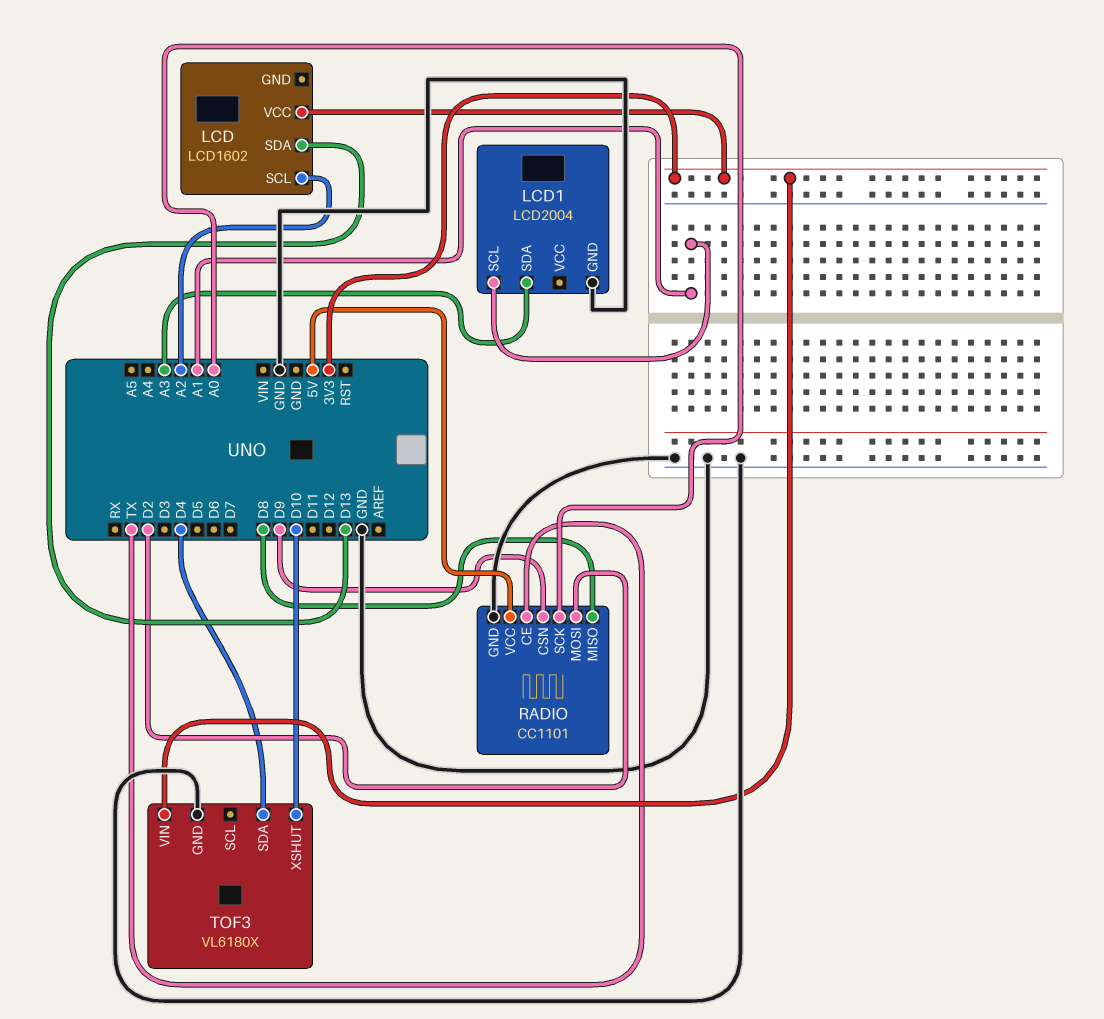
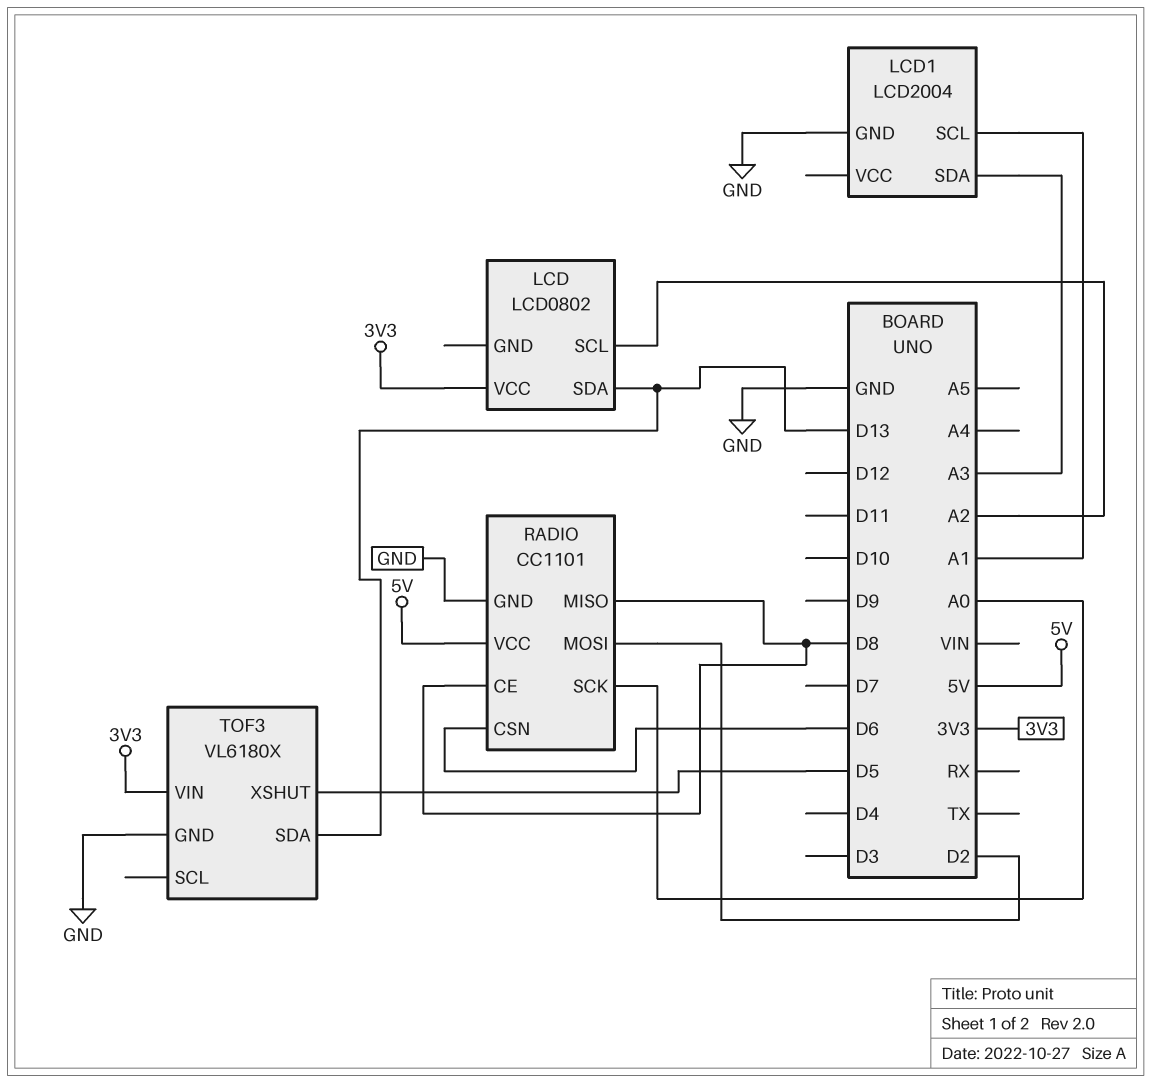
LCD: LCD1602 -> LCD0802
RADIO pin CE: TX -> D8
RADIO pin CSN: D9 -> D6
TOF3 pin SDA: D4 -> D13
TOF3 pin XSHUT: D10 -> D5

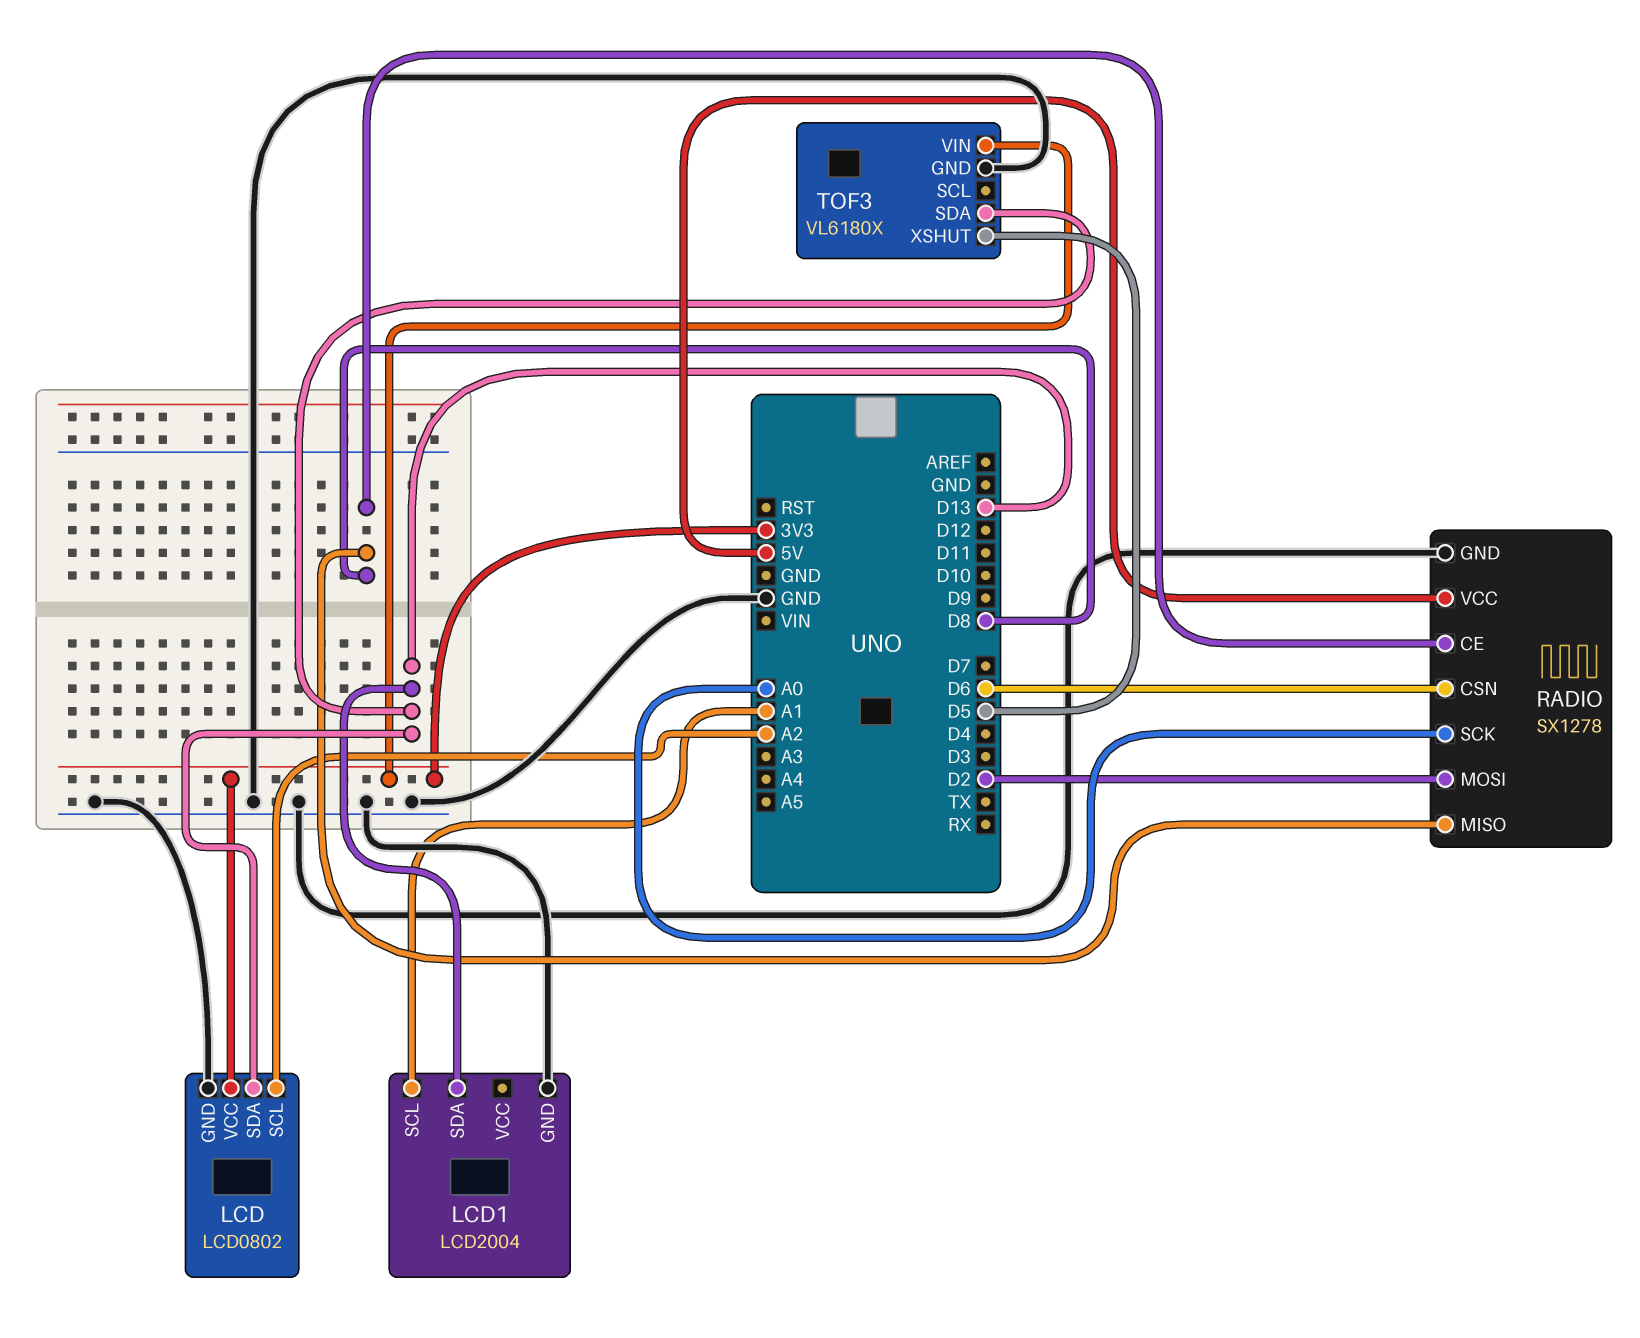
LCD pin GND: none -> GND
LCD1 pin SDA: A3 -> D13
RADIO: CC1101 -> SX1278

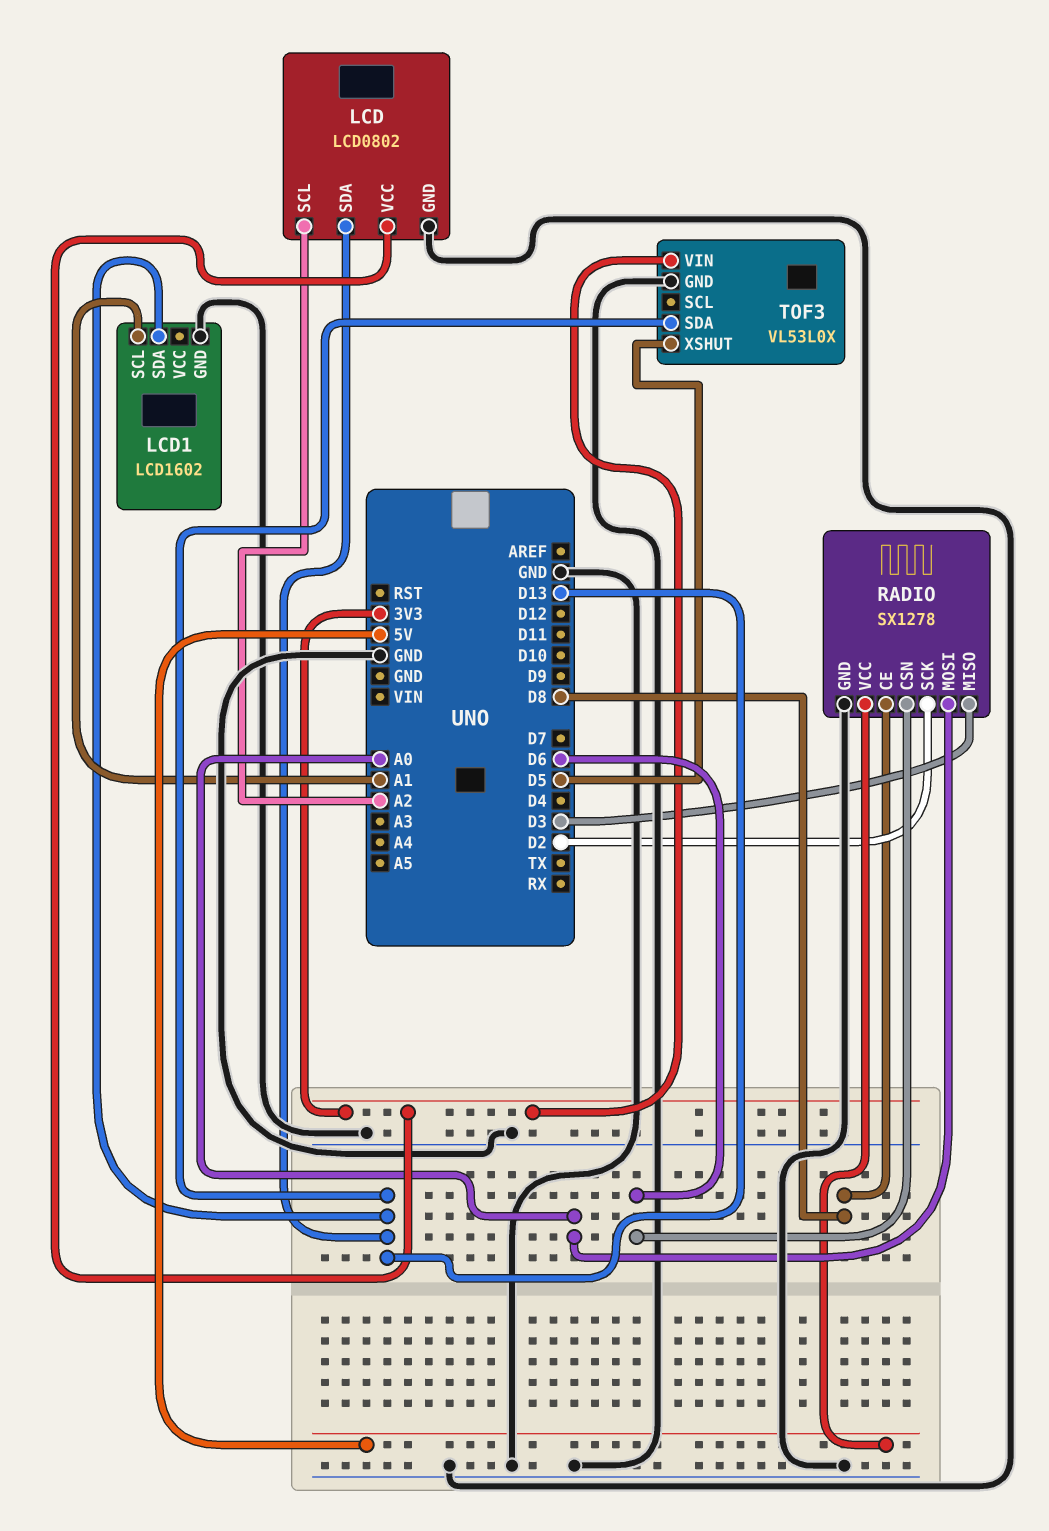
LCD1: LCD2004 -> LCD1602
RADIO pin MISO: D8 -> D3
RADIO pin MOSI: D2 -> A0
RADIO pin SCK: A0 -> D2
TOF3: VL6180X -> VL53L0X

